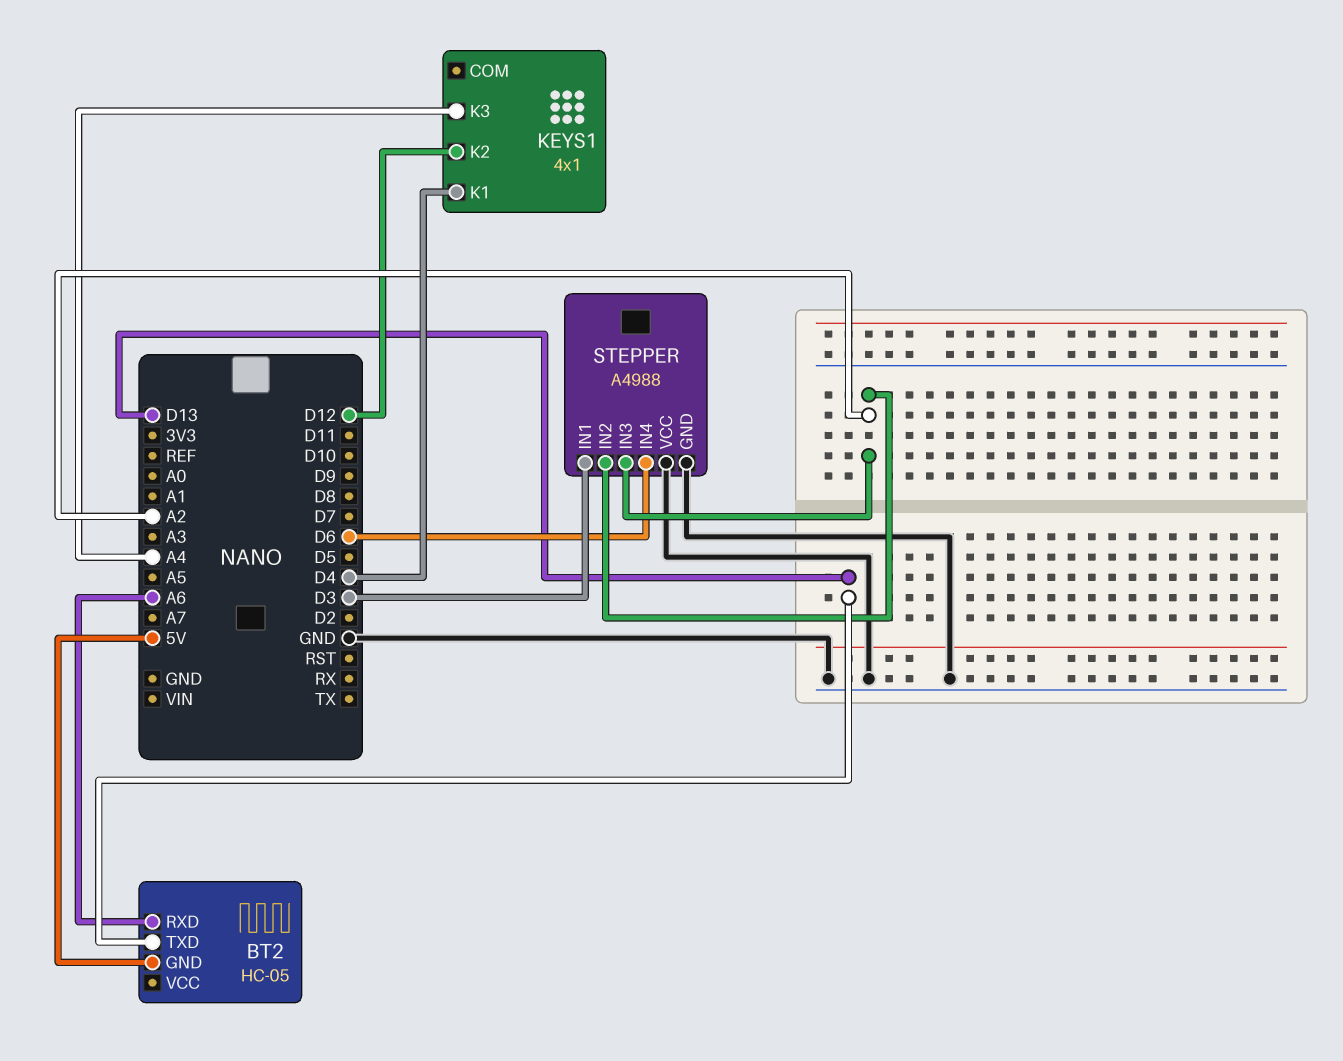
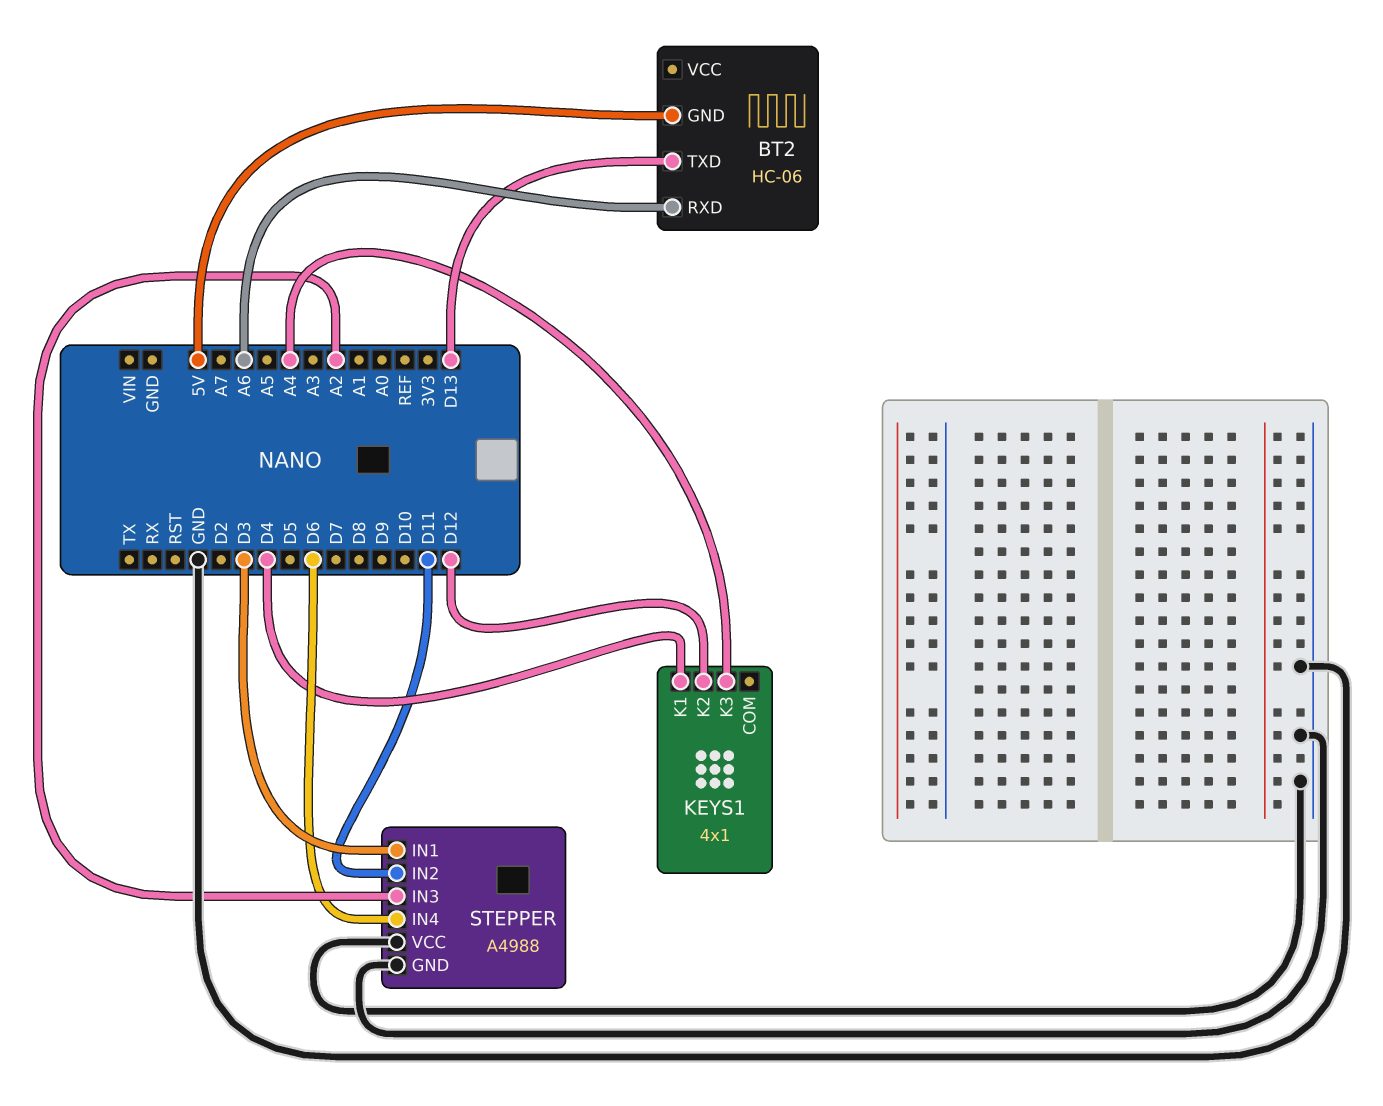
BT2: HC-05 -> HC-06
STEPPER pin IN2: A2 -> D11

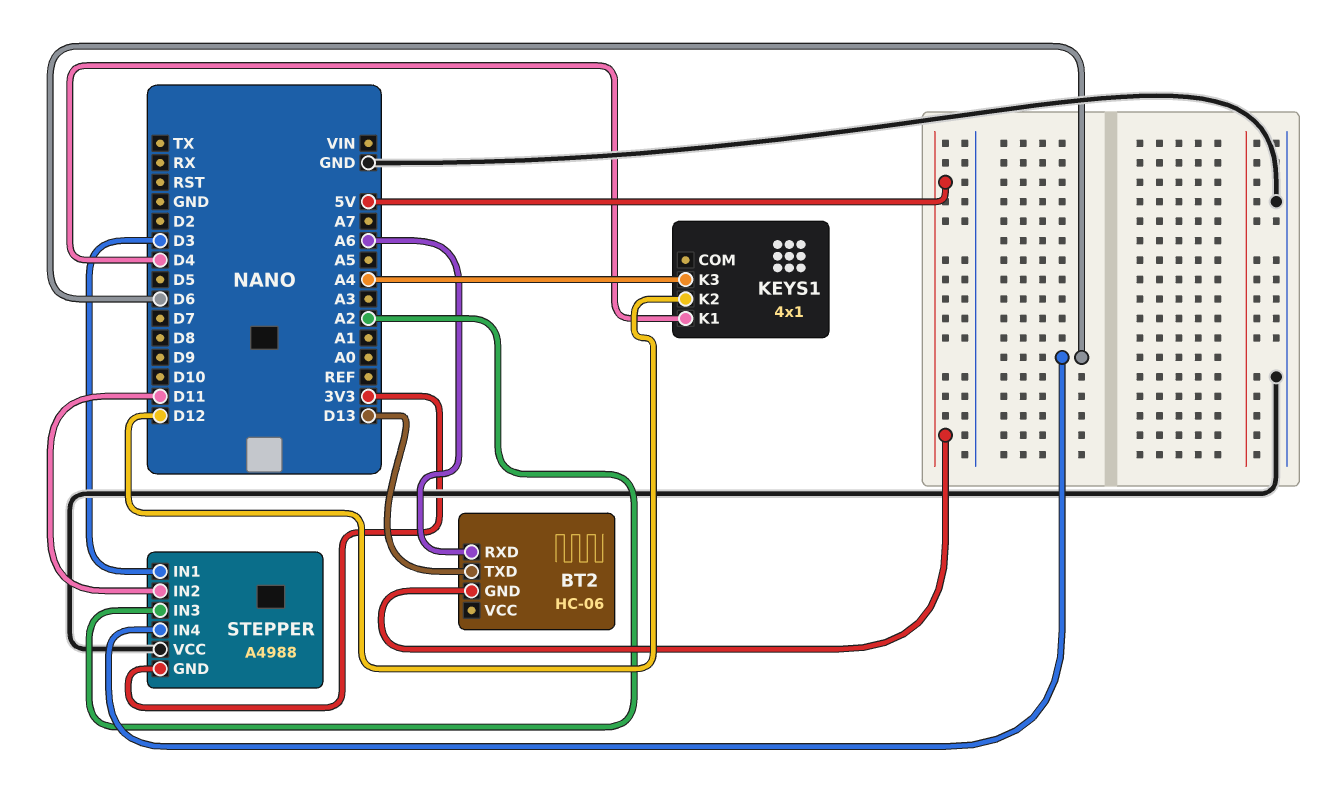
STEPPER pin GND: GND -> 3V3

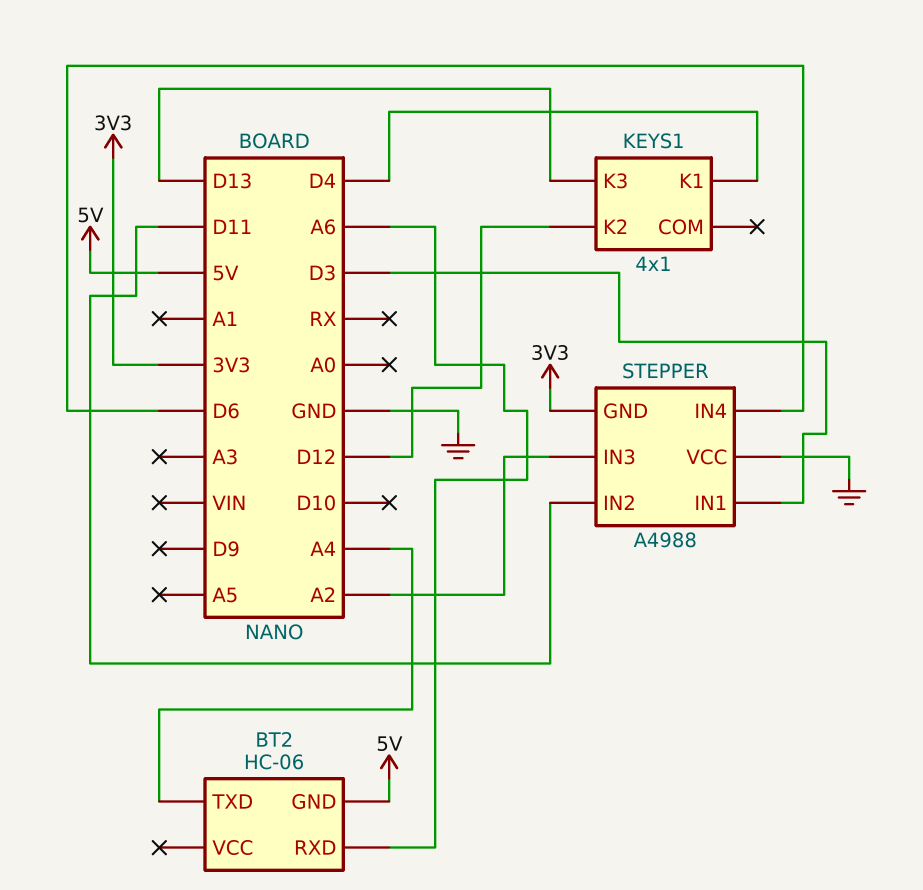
BT2 pin TXD: D13 -> A4
KEYS1 pin K3: A4 -> D13

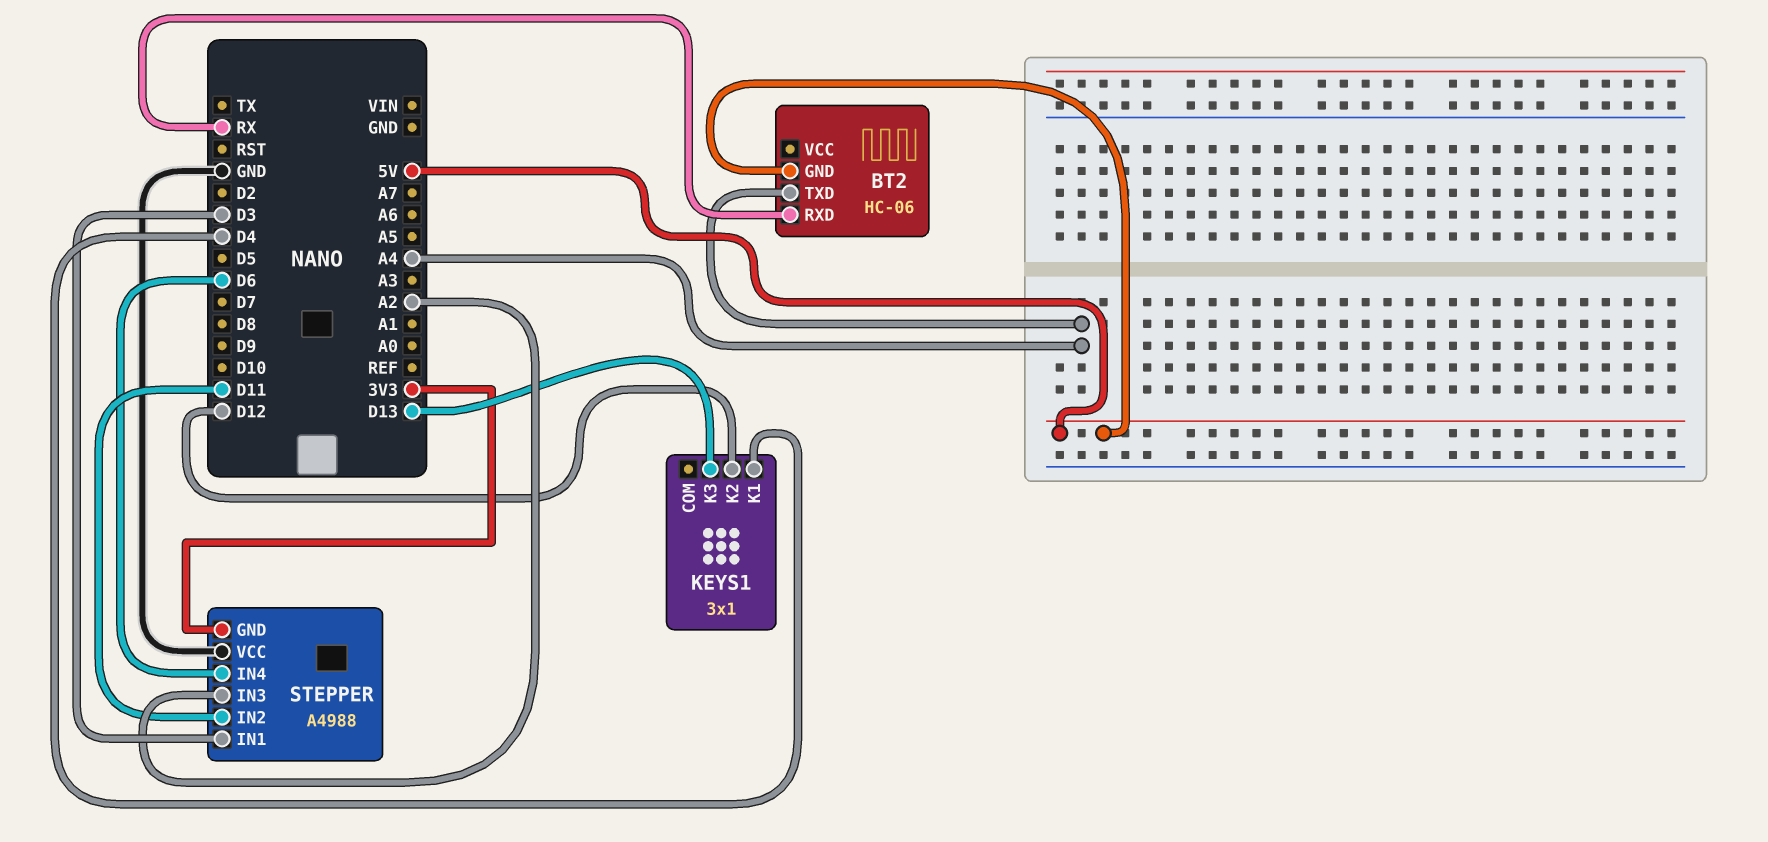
BT2 pin RXD: A6 -> RX
KEYS1: 4x1 -> 3x1

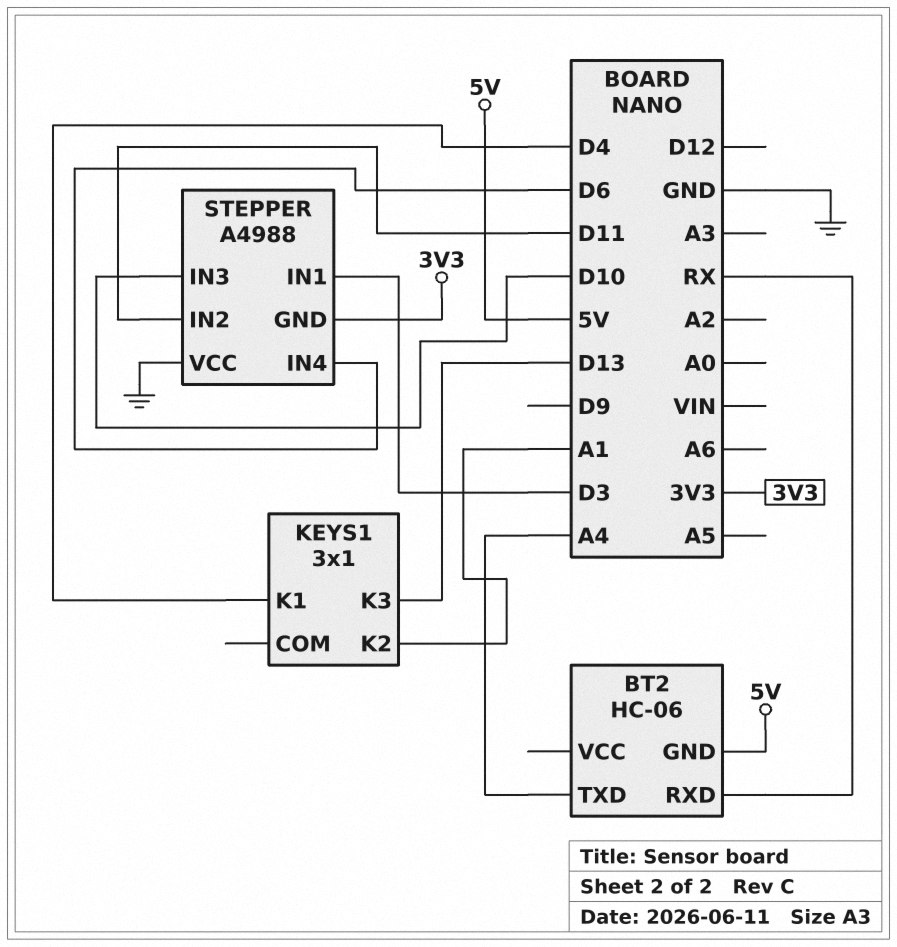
KEYS1 pin K2: D12 -> A1
STEPPER pin IN3: A2 -> D10

